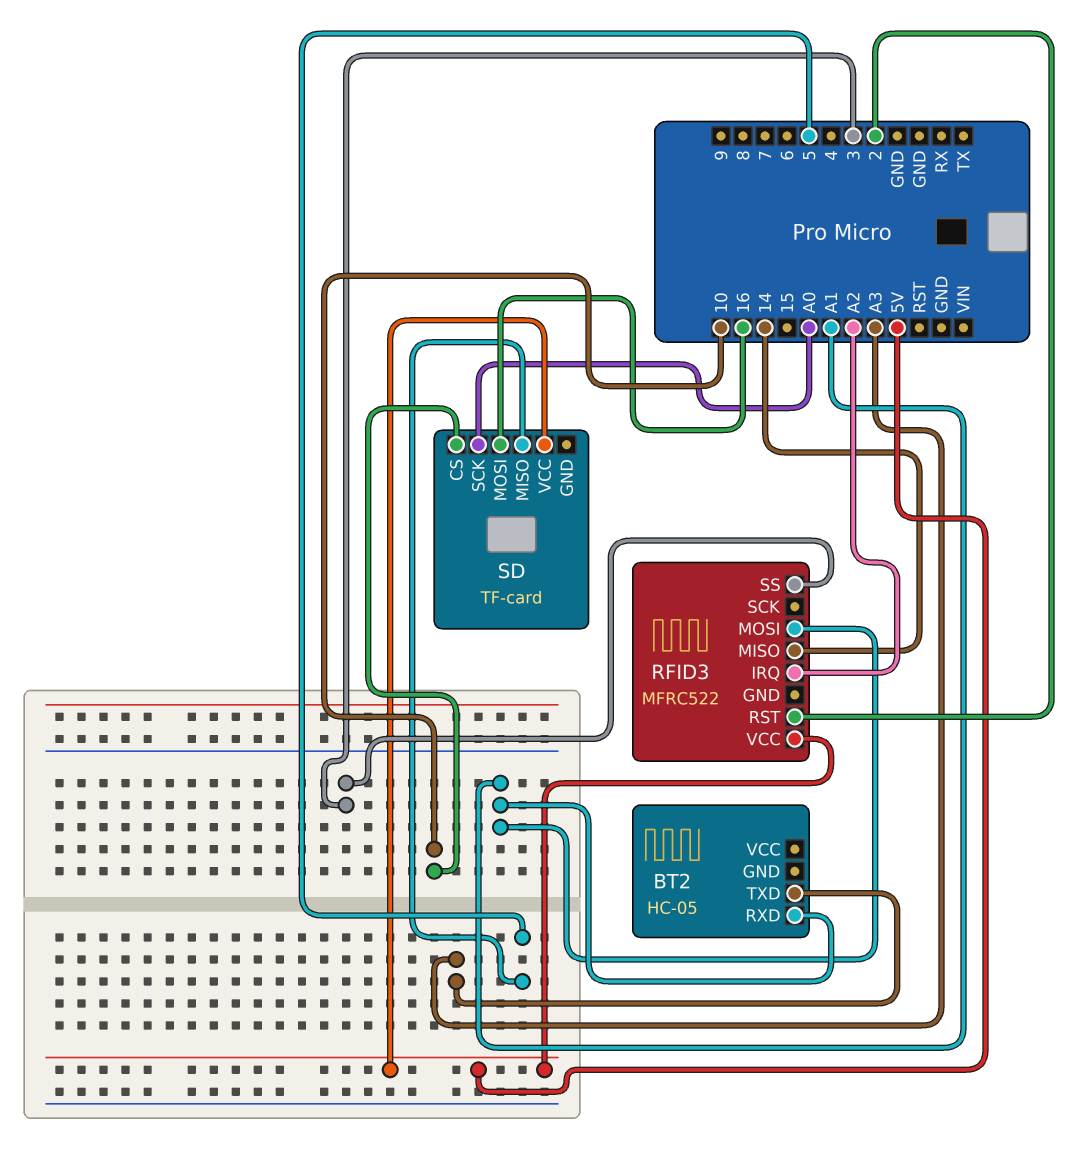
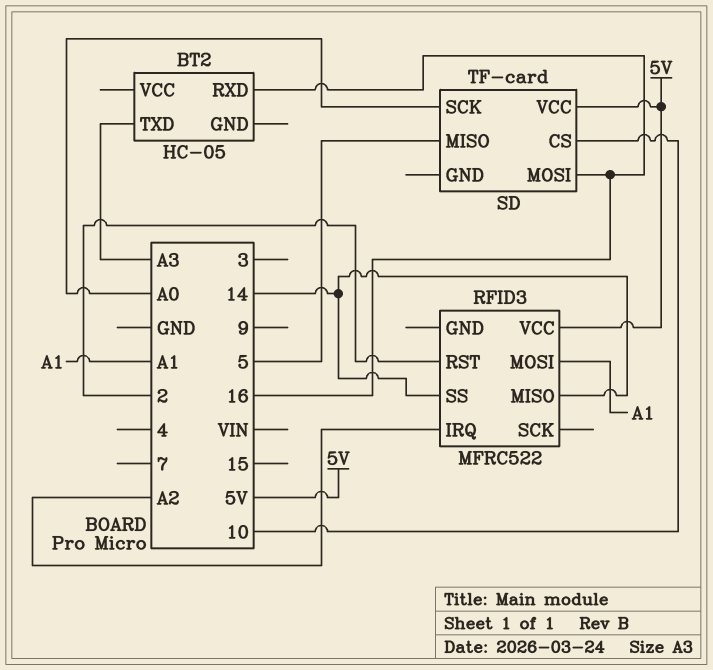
BT2 pin RXD: A1 -> 16
RFID3 pin SS: 3 -> 14

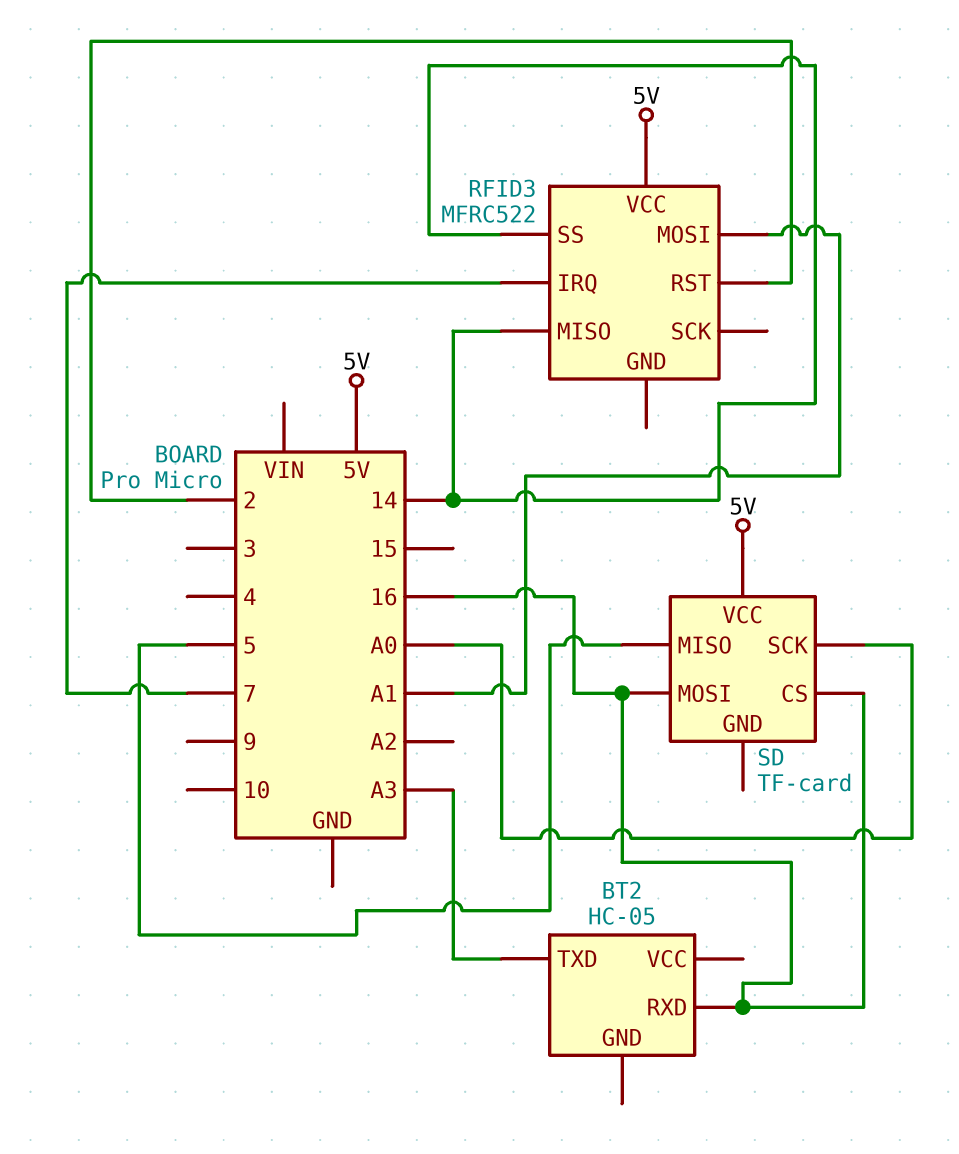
RFID3 pin IRQ: A2 -> 7
SD pin CS: 10 -> 16

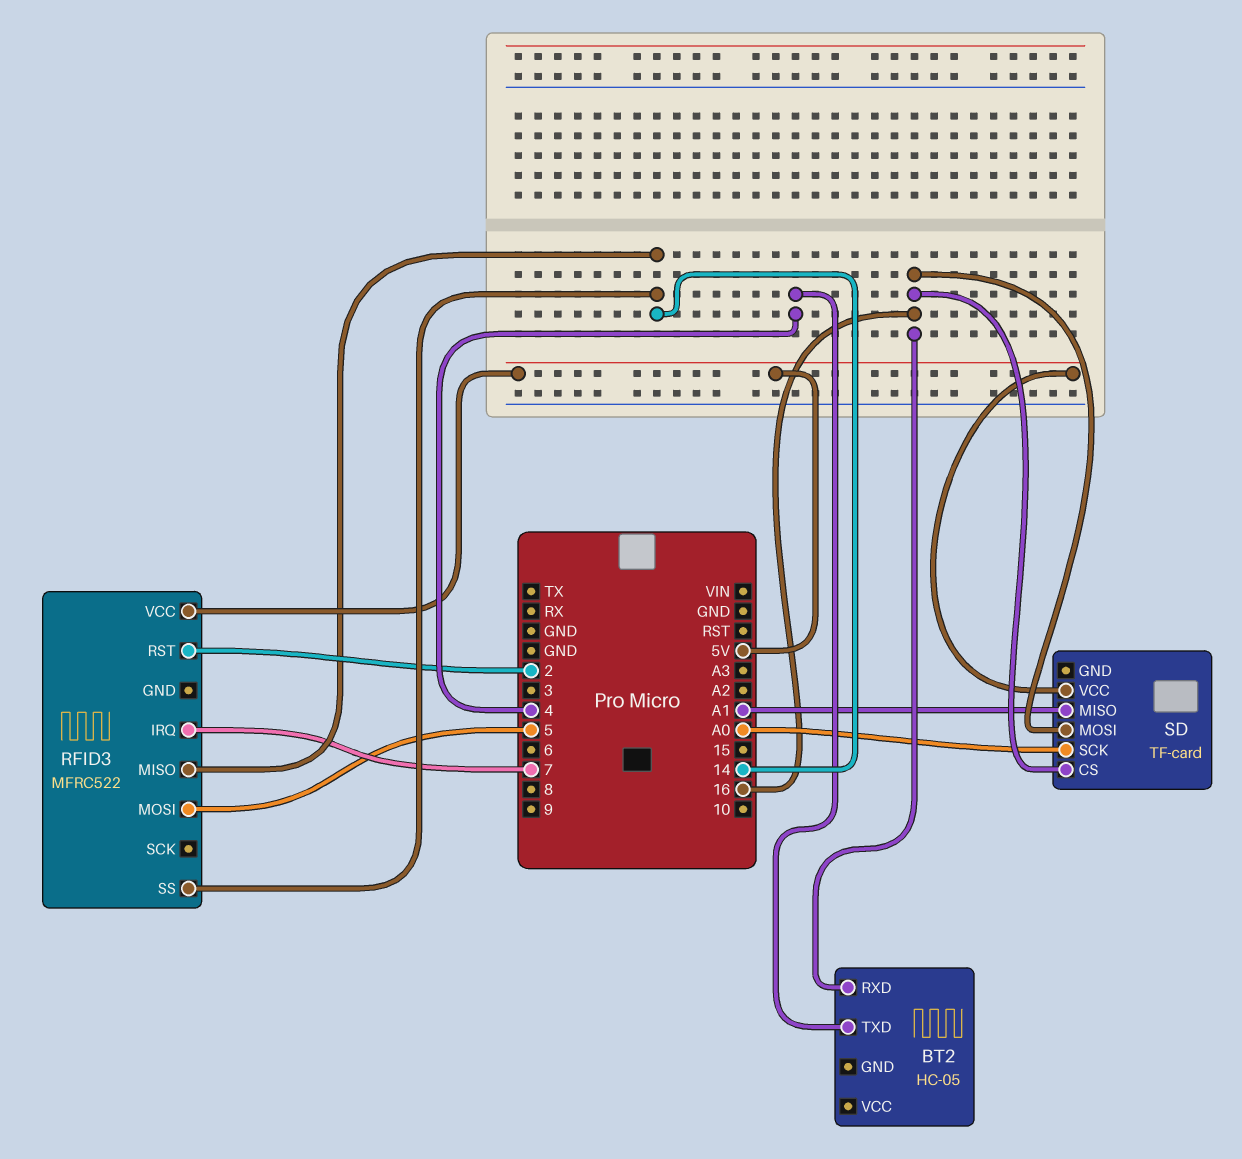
BT2 pin TXD: A3 -> 4
RFID3 pin MOSI: A1 -> 5
SD pin MISO: 5 -> A1

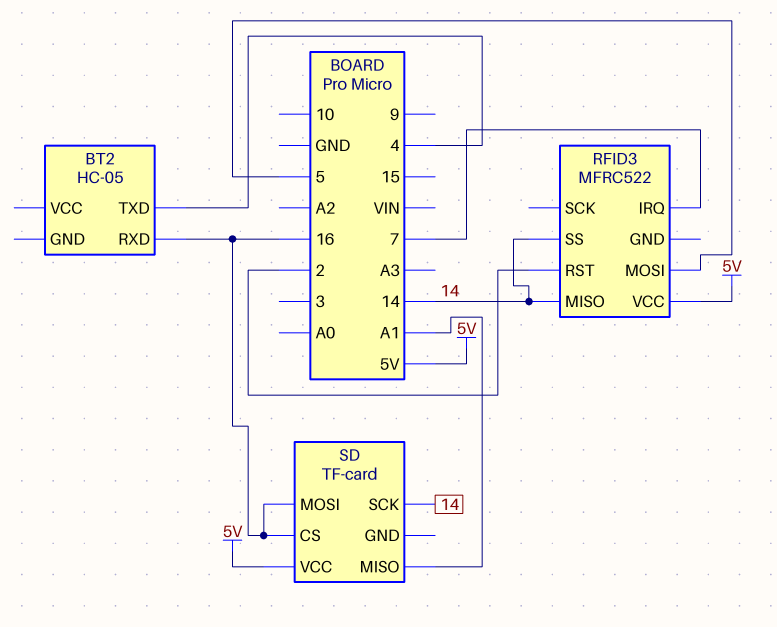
SD pin SCK: A0 -> 14

